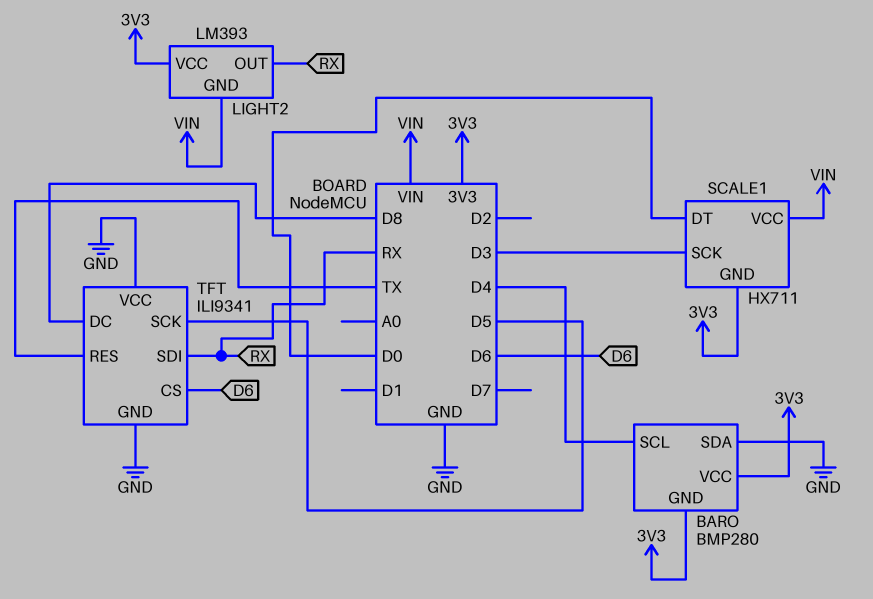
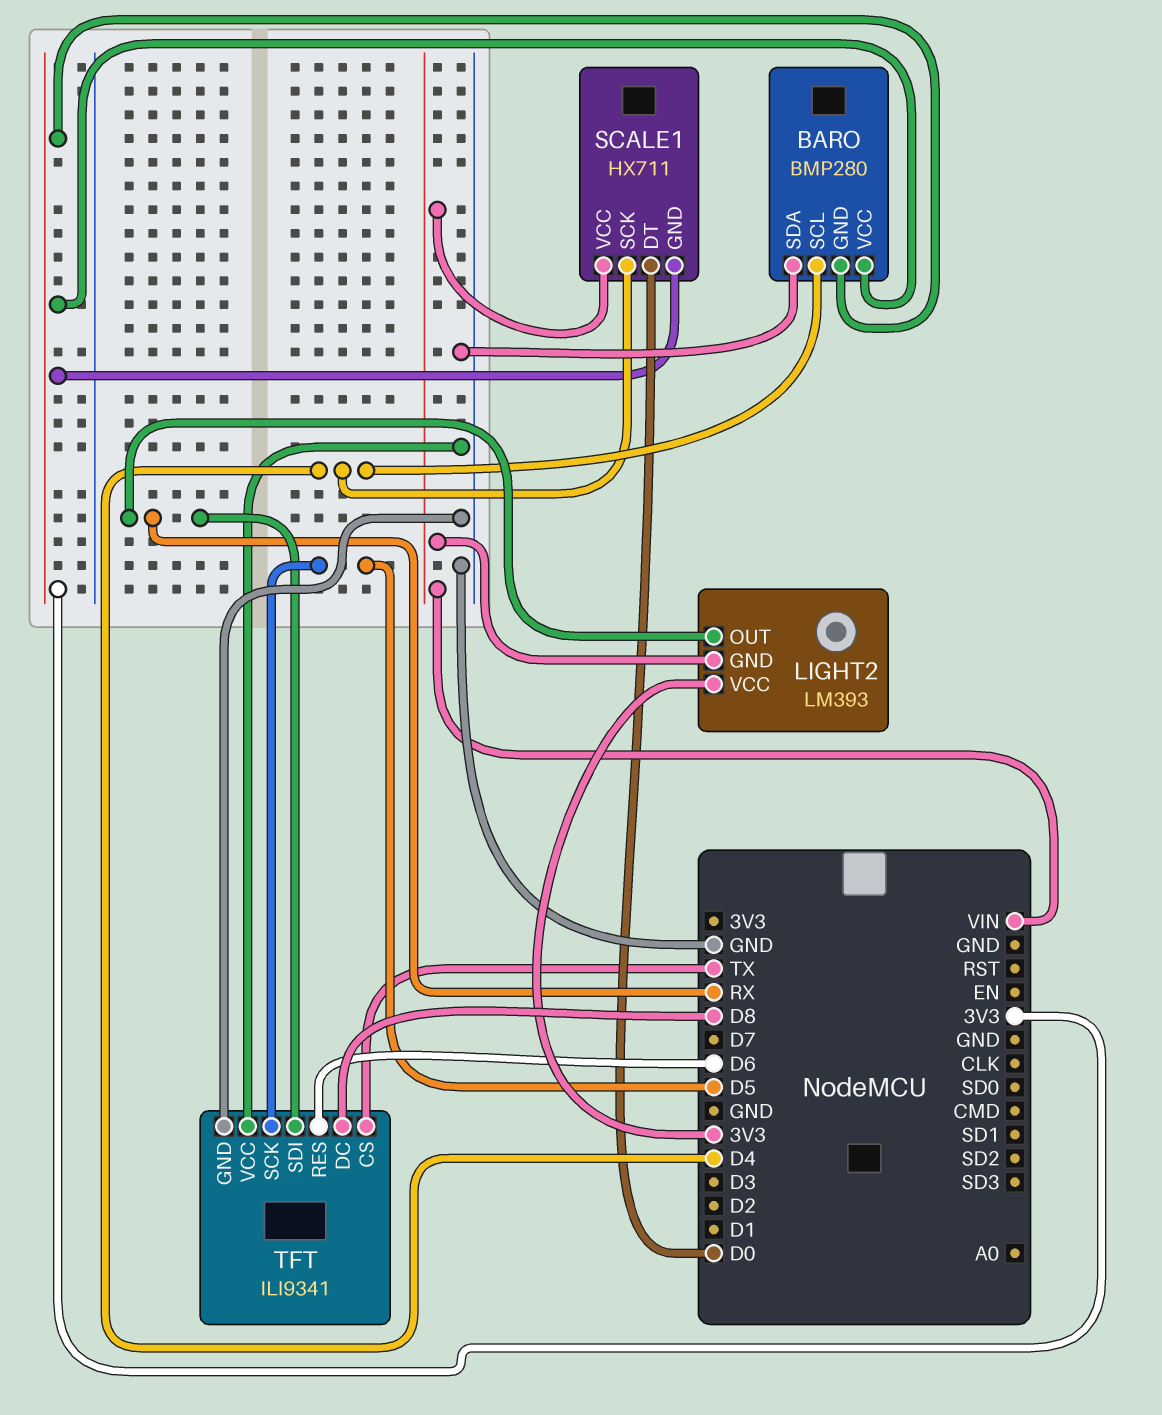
SCALE1 pin SCK: D3 -> D4
TFT pin CS: D6 -> TX
TFT pin RES: TX -> D6

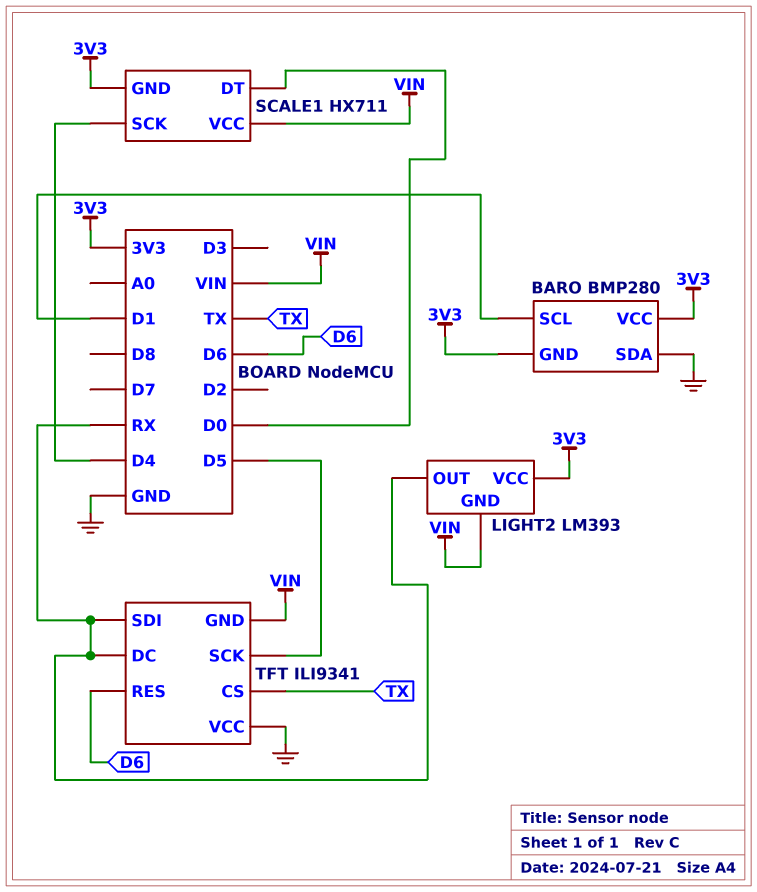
BARO pin SCL: D4 -> D1
TFT pin DC: D8 -> RX
TFT pin GND: GND -> VIN

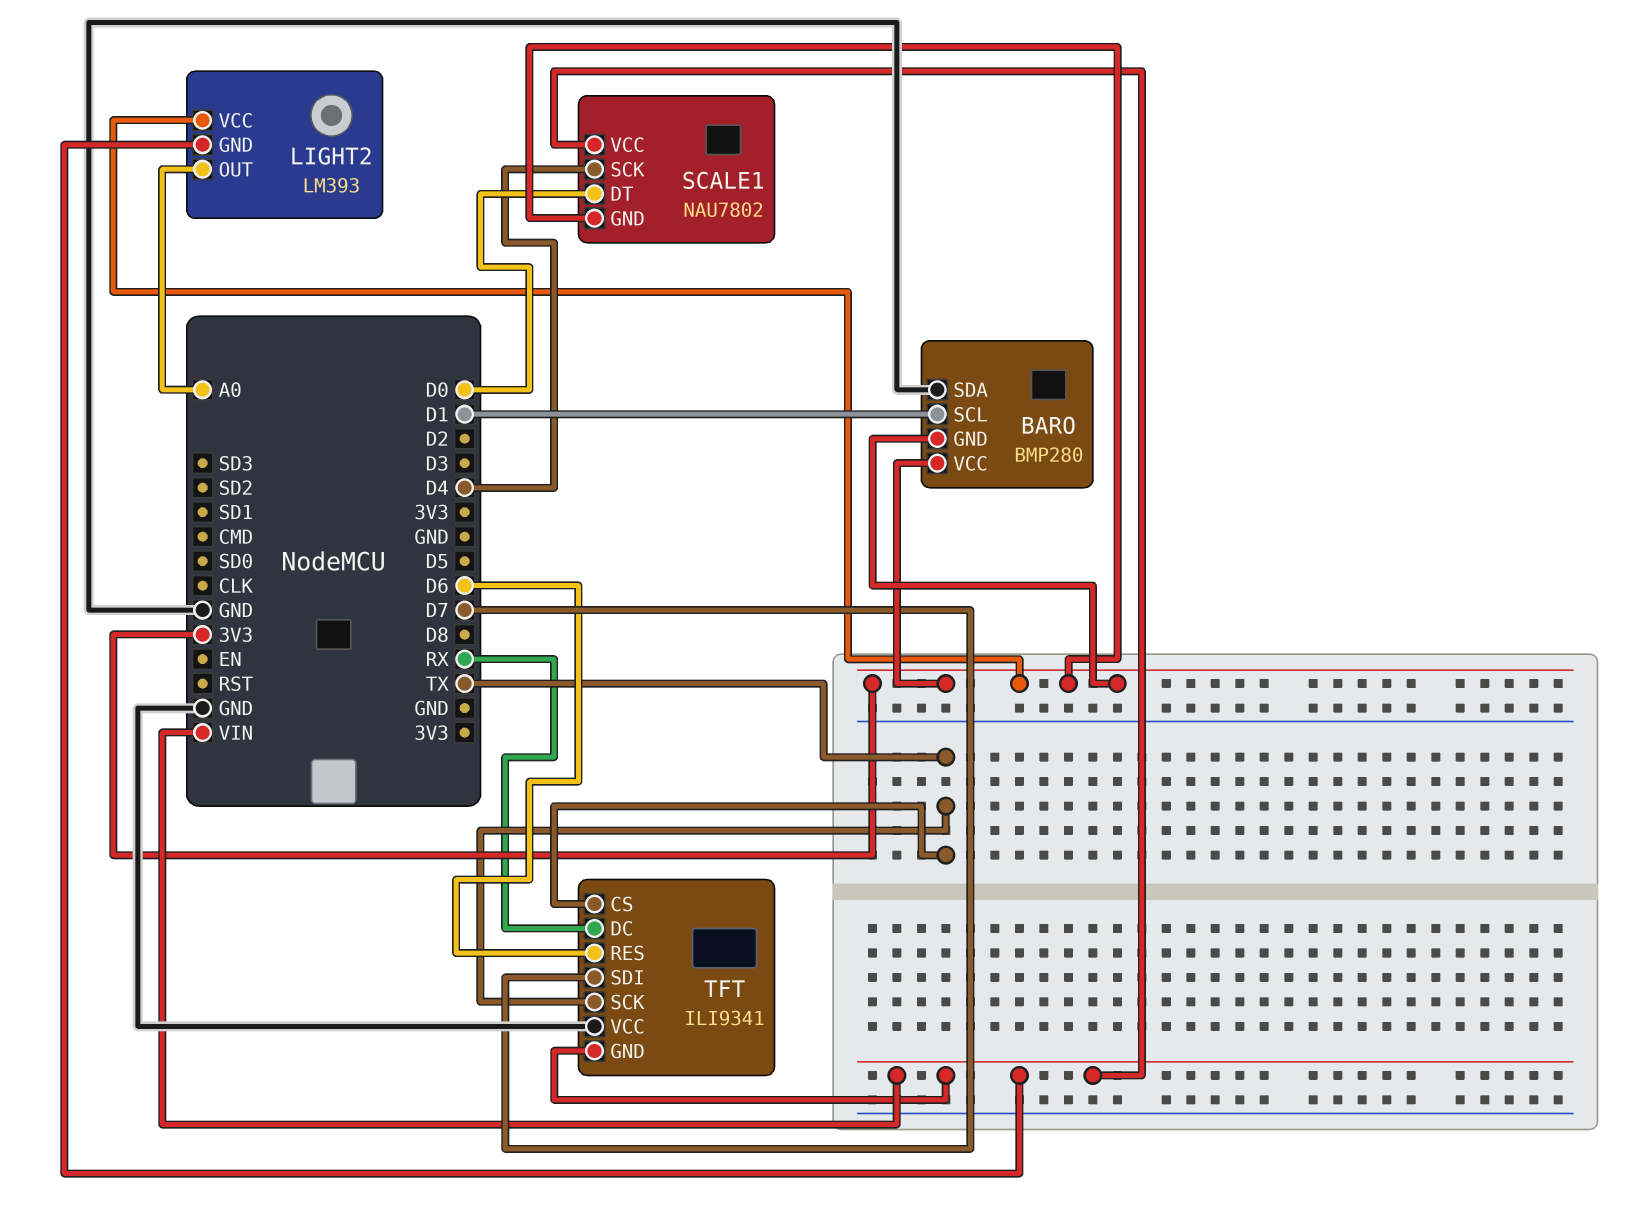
LIGHT2 pin OUT: RX -> A0
SCALE1: HX711 -> NAU7802
TFT pin SCK: D5 -> TX
TFT pin SDI: RX -> D7

